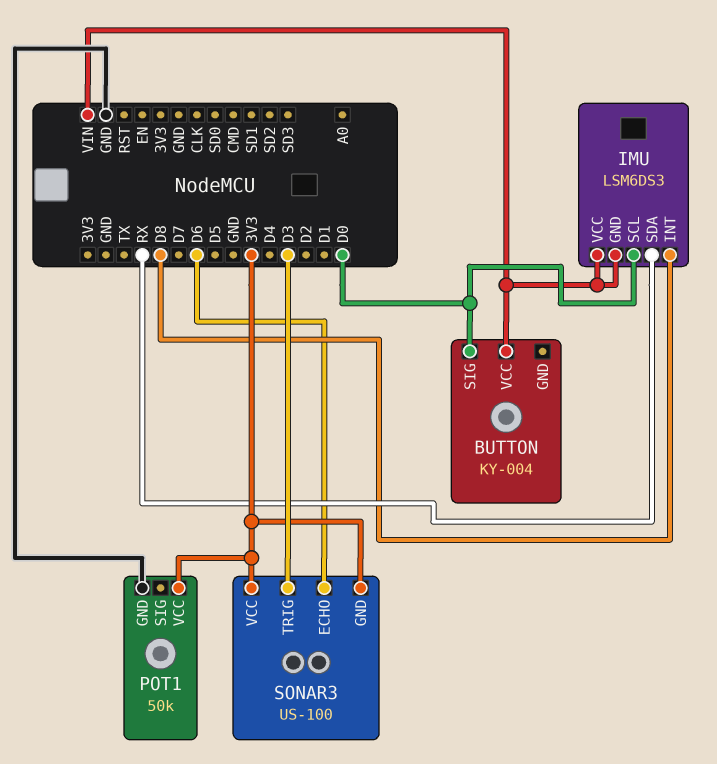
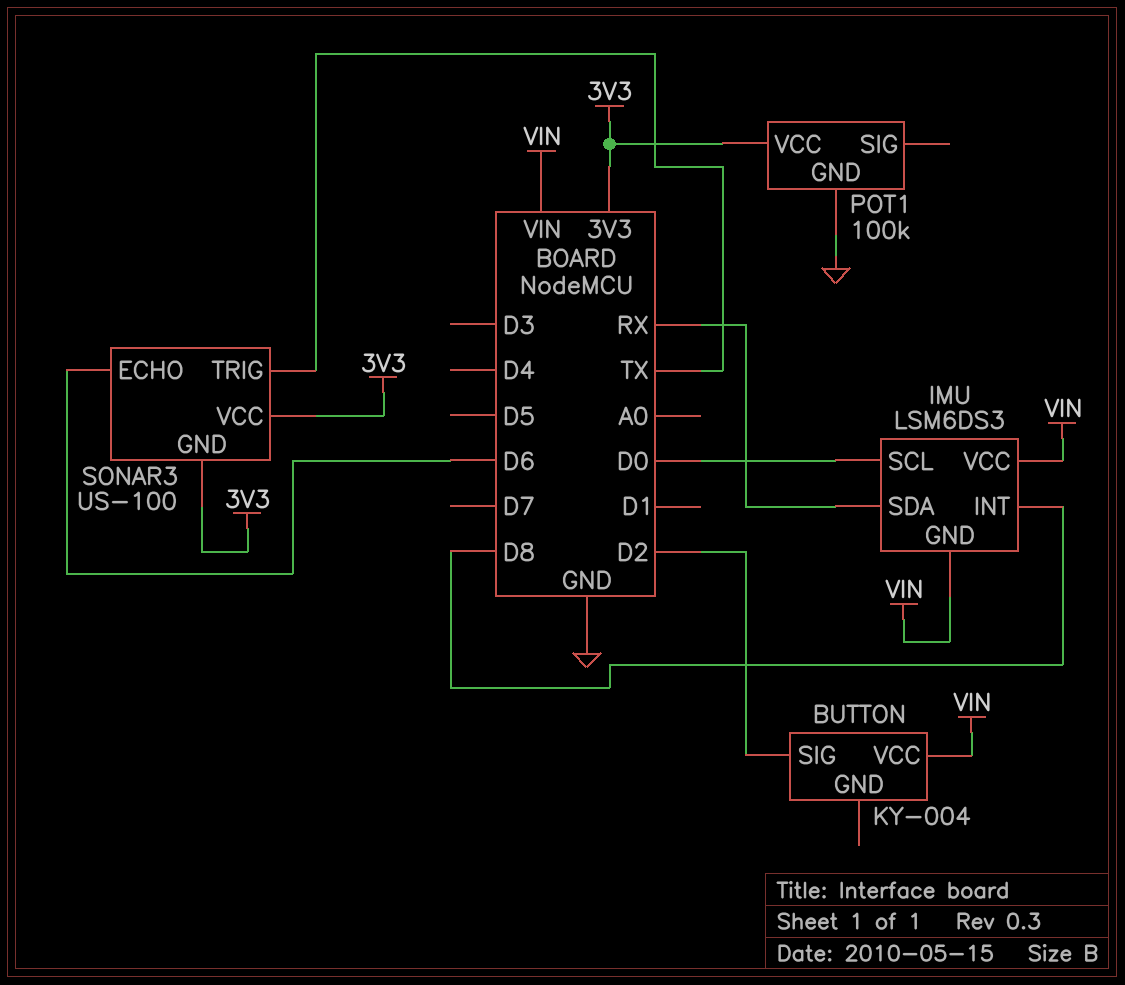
BUTTON pin SIG: D0 -> D2
POT1: 50k -> 100k
SONAR3 pin TRIG: D3 -> TX

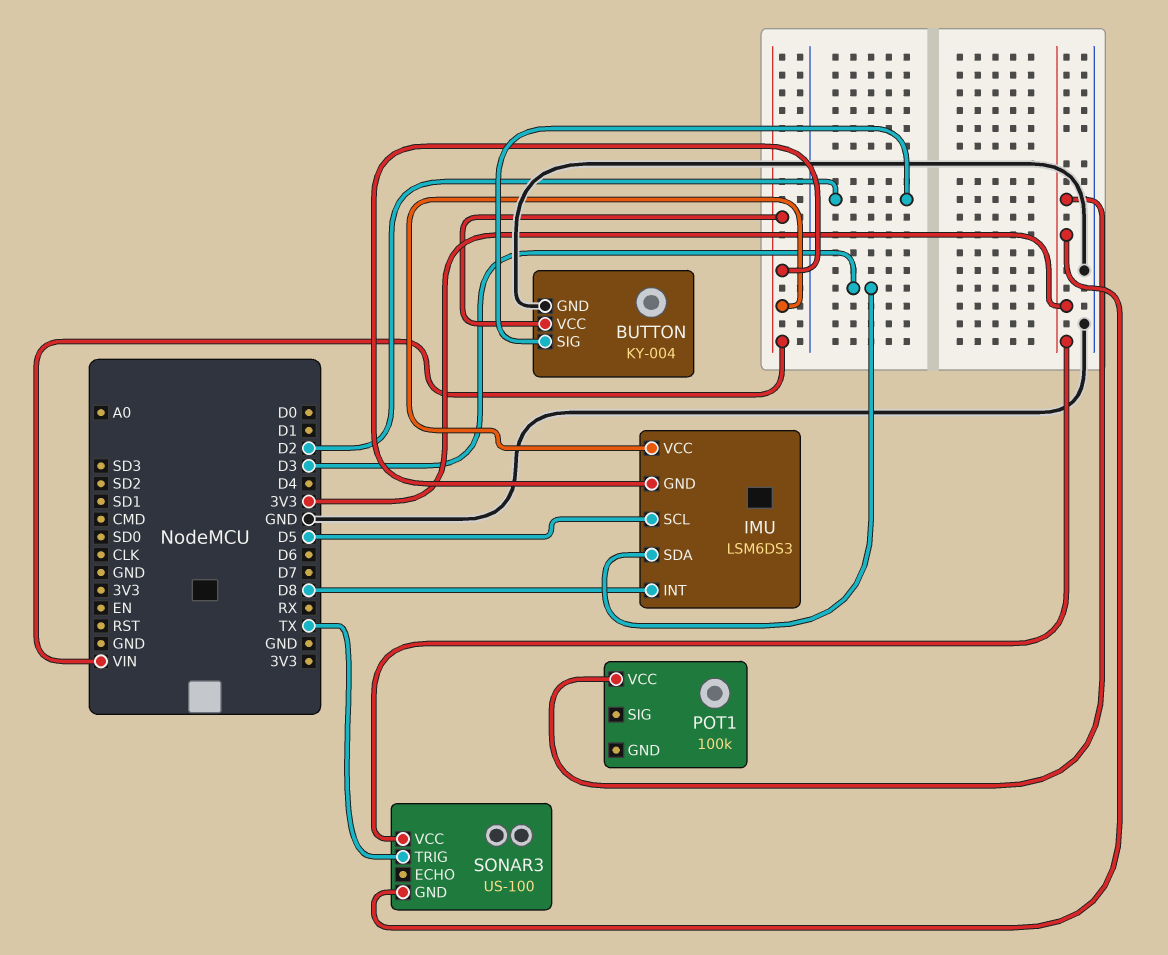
BUTTON pin GND: none -> GND
IMU pin SCL: D0 -> D5
IMU pin SDA: RX -> D3
POT1 pin GND: GND -> none
SONAR3 pin ECHO: D6 -> none

